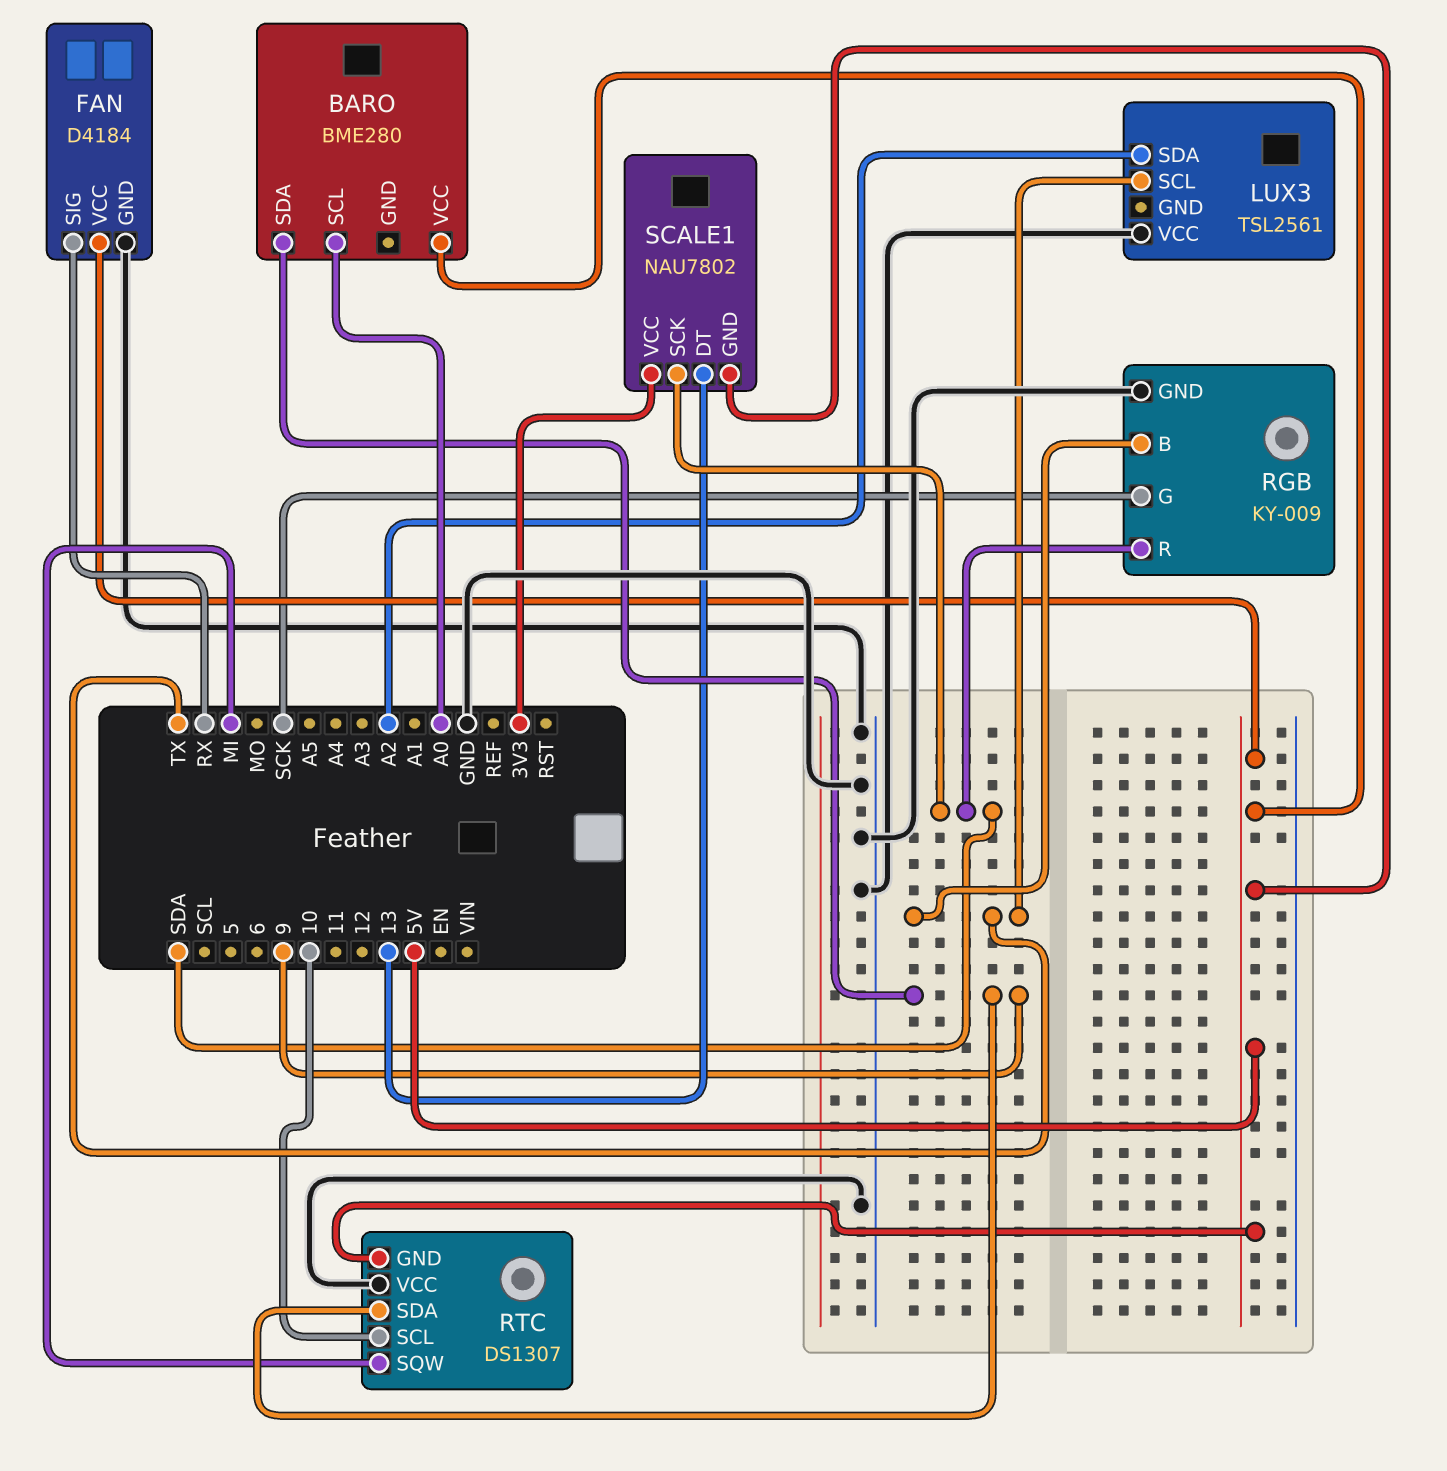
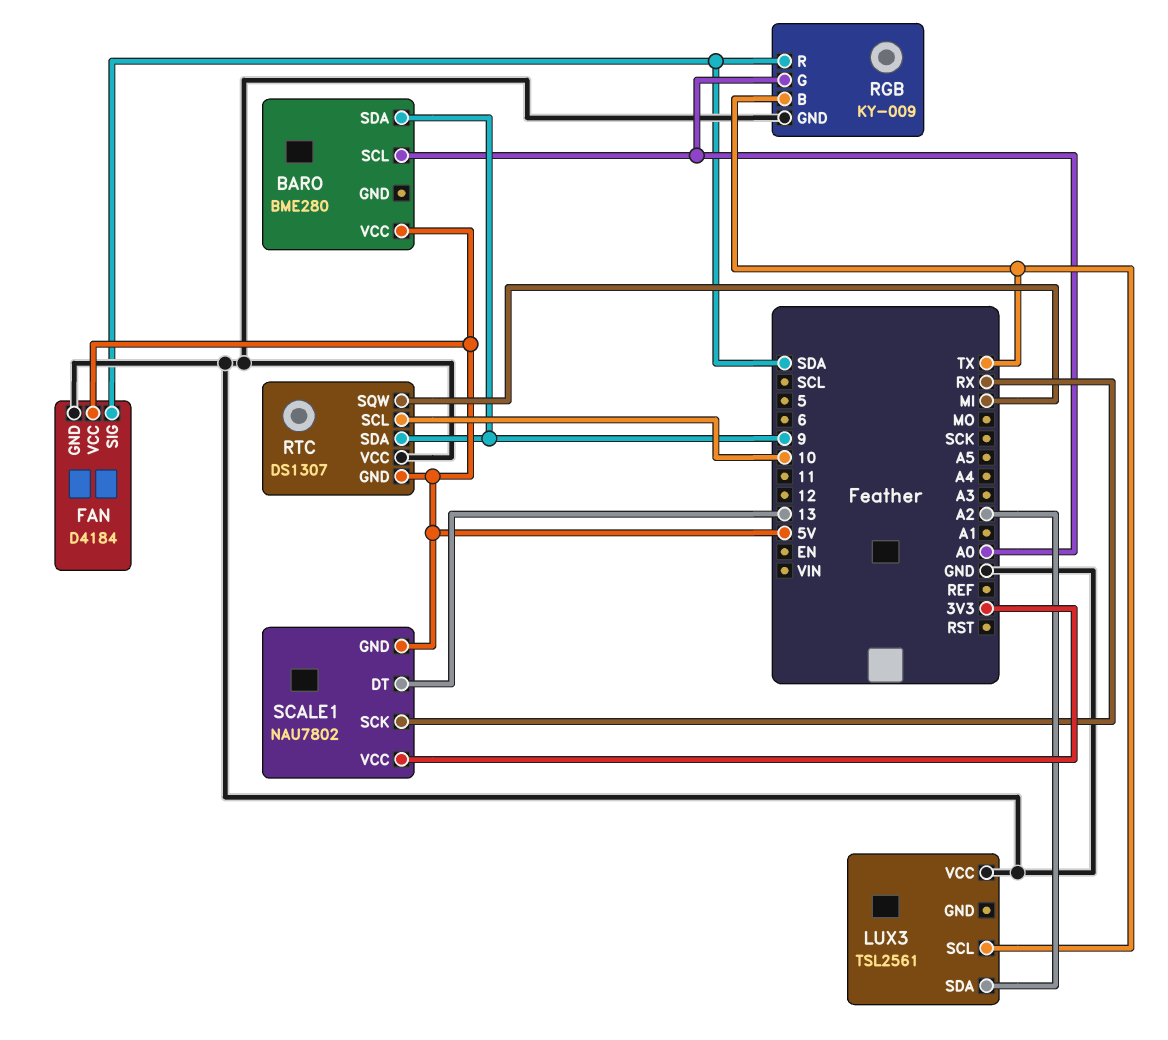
FAN pin SIG: RX -> SDA
RGB pin G: SCK -> A0
SCALE1 pin SCK: SDA -> RX

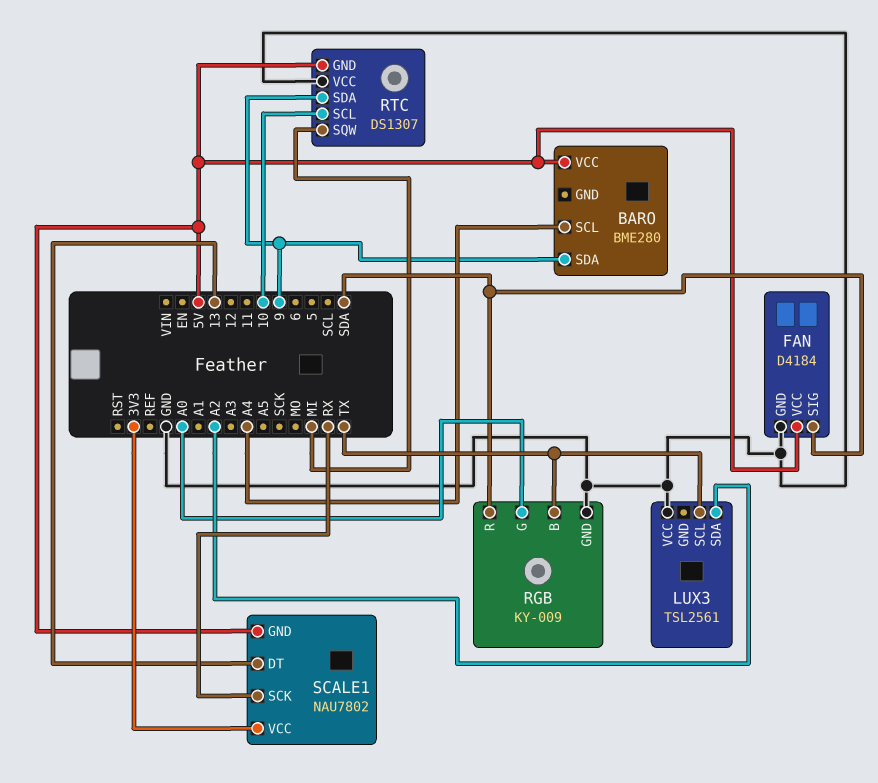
BARO pin SCL: A0 -> A4

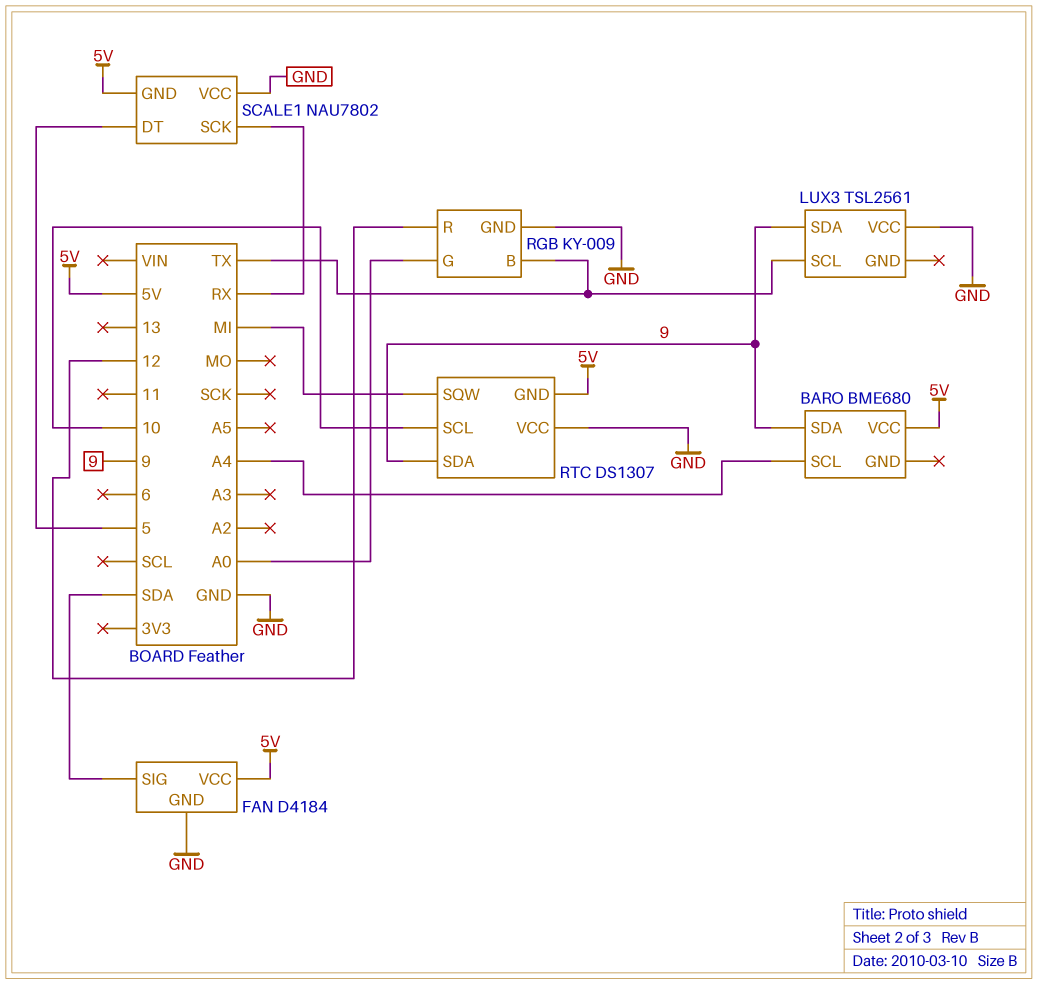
BARO: BME280 -> BME680
LUX3 pin SDA: A2 -> 9
RGB pin R: SDA -> 12
SCALE1 pin DT: 13 -> 5
SCALE1 pin VCC: 3V3 -> GND

